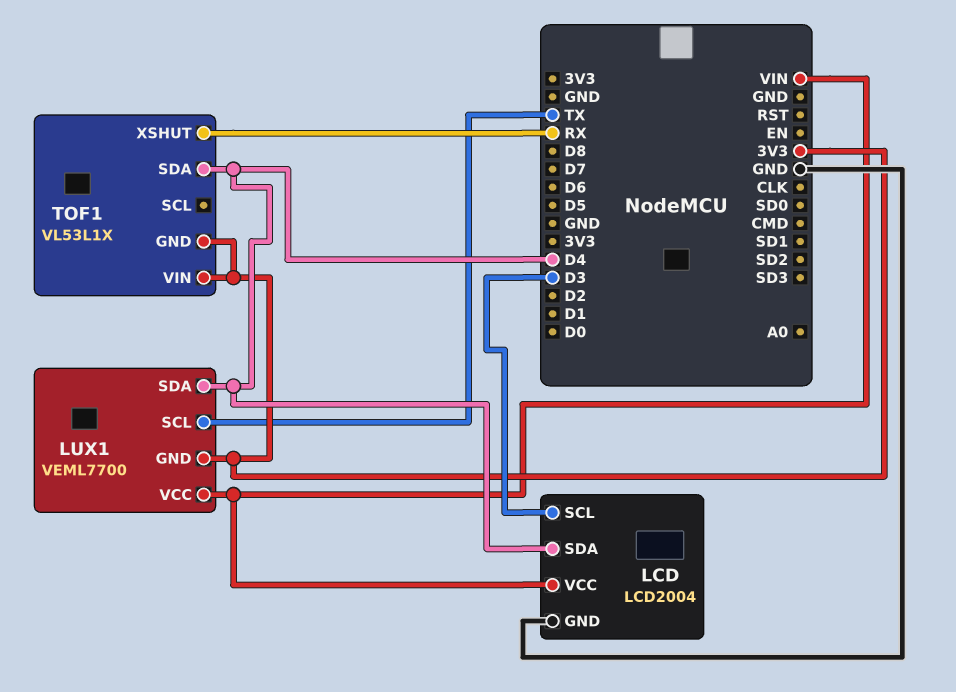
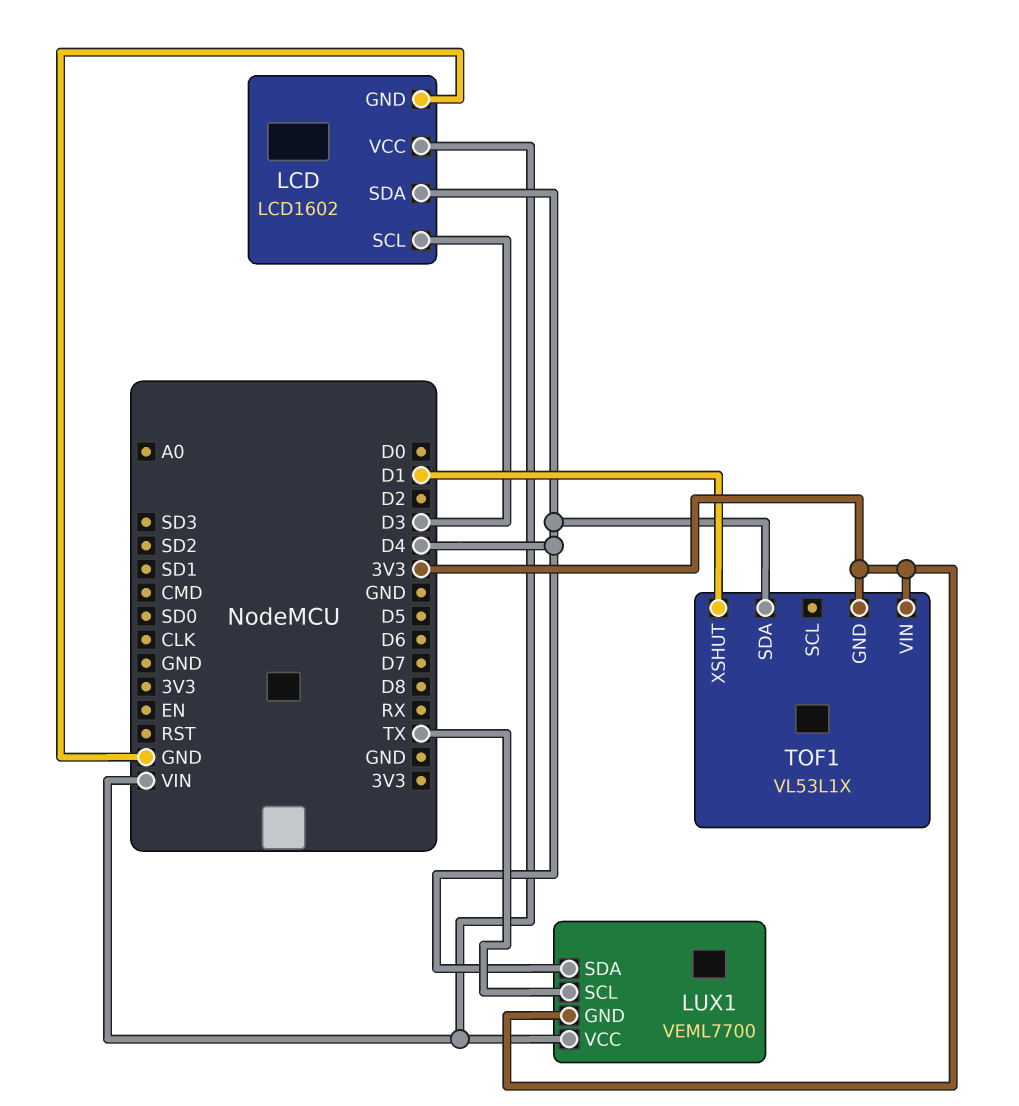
LCD: LCD2004 -> LCD1602
TOF1 pin XSHUT: RX -> D1

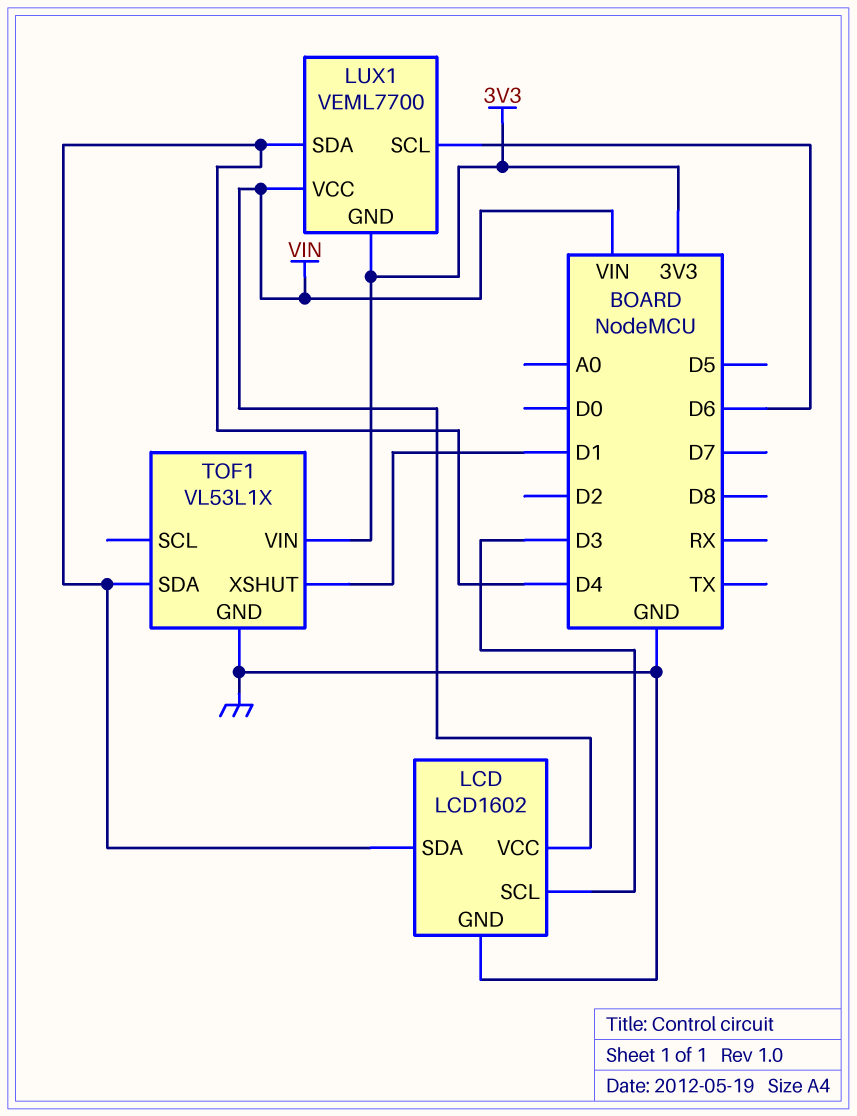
LUX1 pin SCL: TX -> D6
TOF1 pin GND: 3V3 -> GND

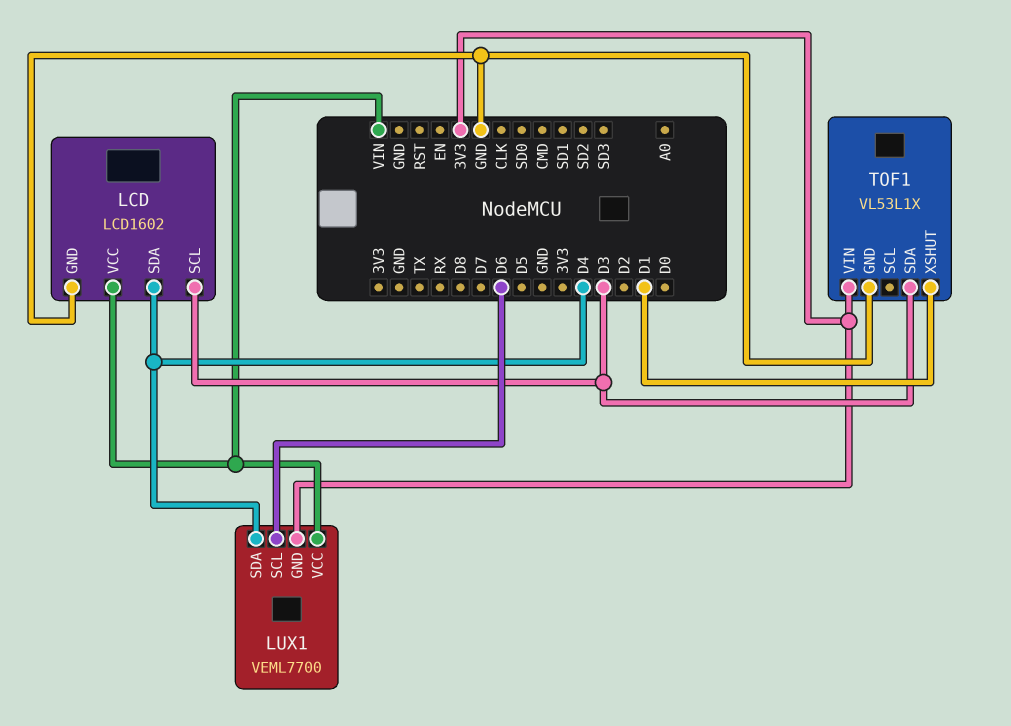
TOF1 pin SDA: D4 -> D3

